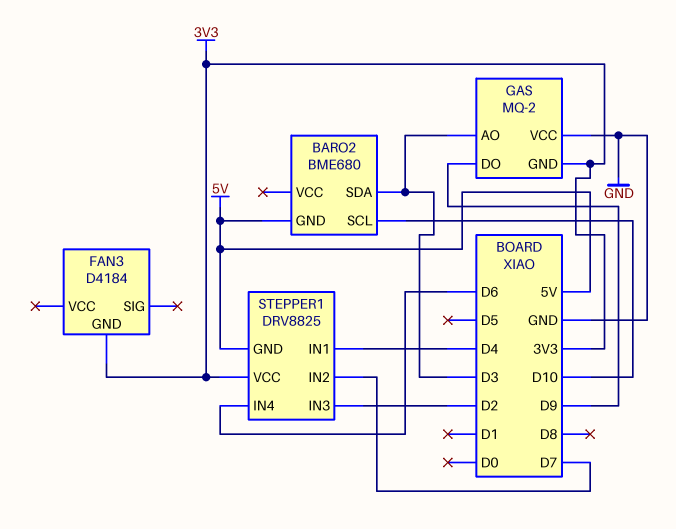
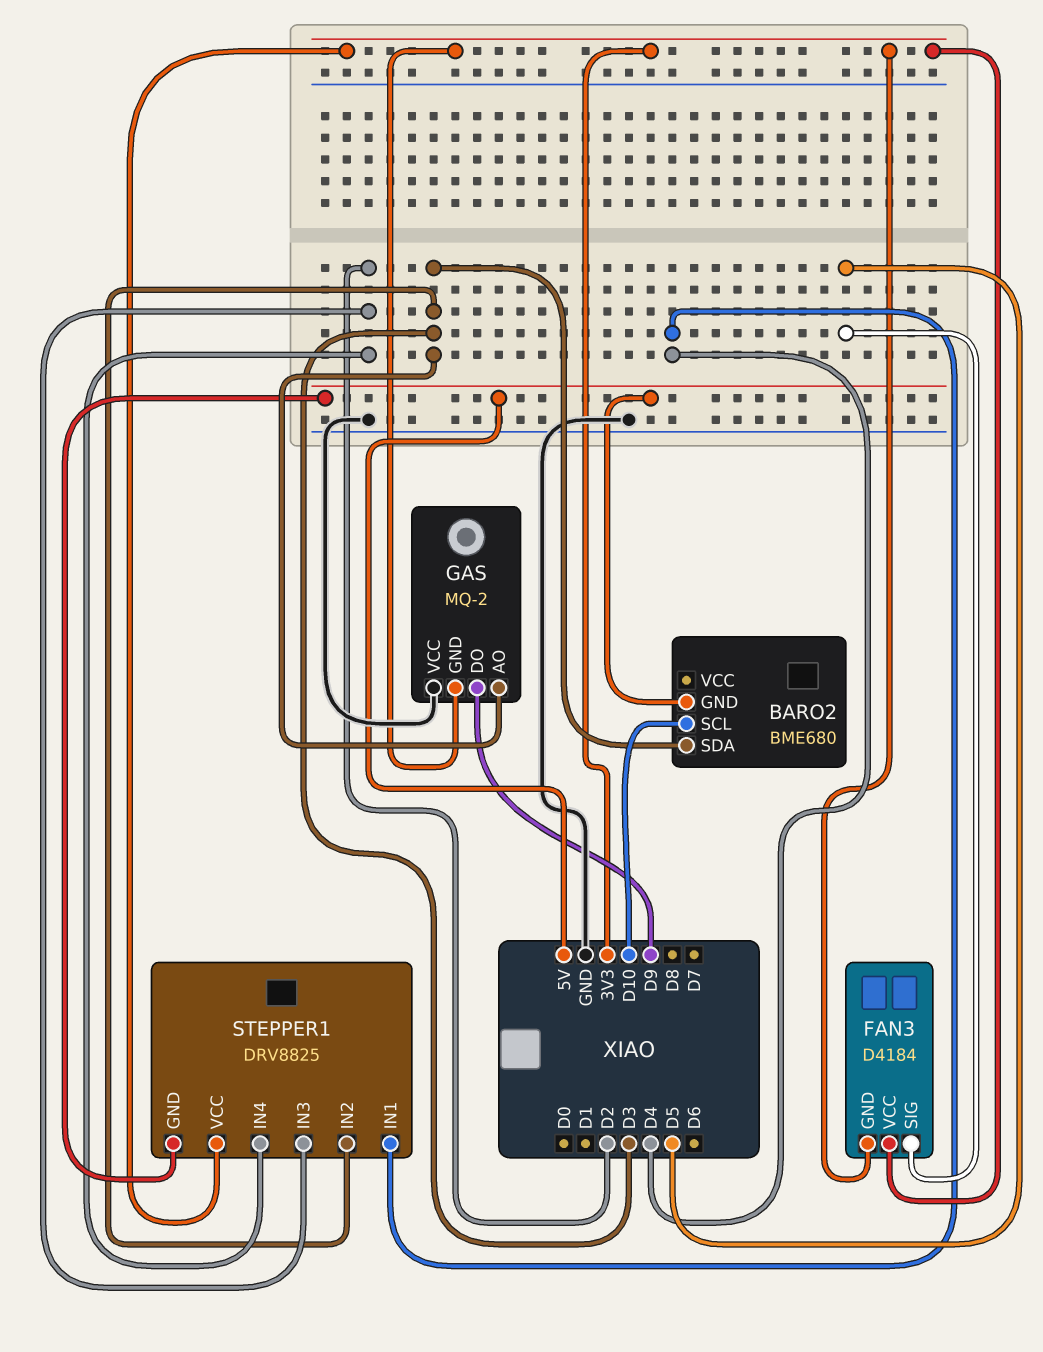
FAN3 pin SIG: none -> D5
FAN3 pin VCC: none -> 3V3
STEPPER1 pin IN2: D7 -> D3
STEPPER1 pin IN4: D6 -> D2

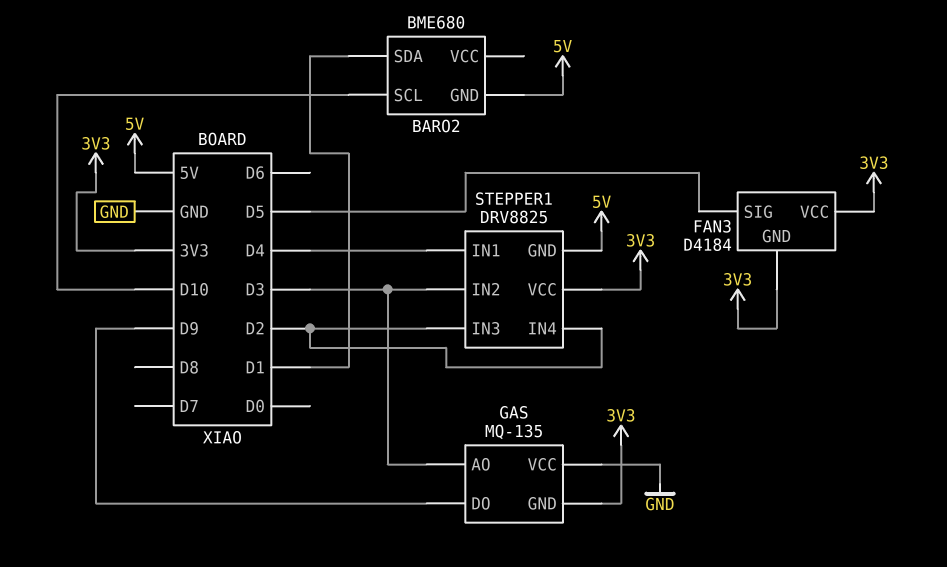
BARO2 pin SDA: D3 -> D1
GAS: MQ-2 -> MQ-135

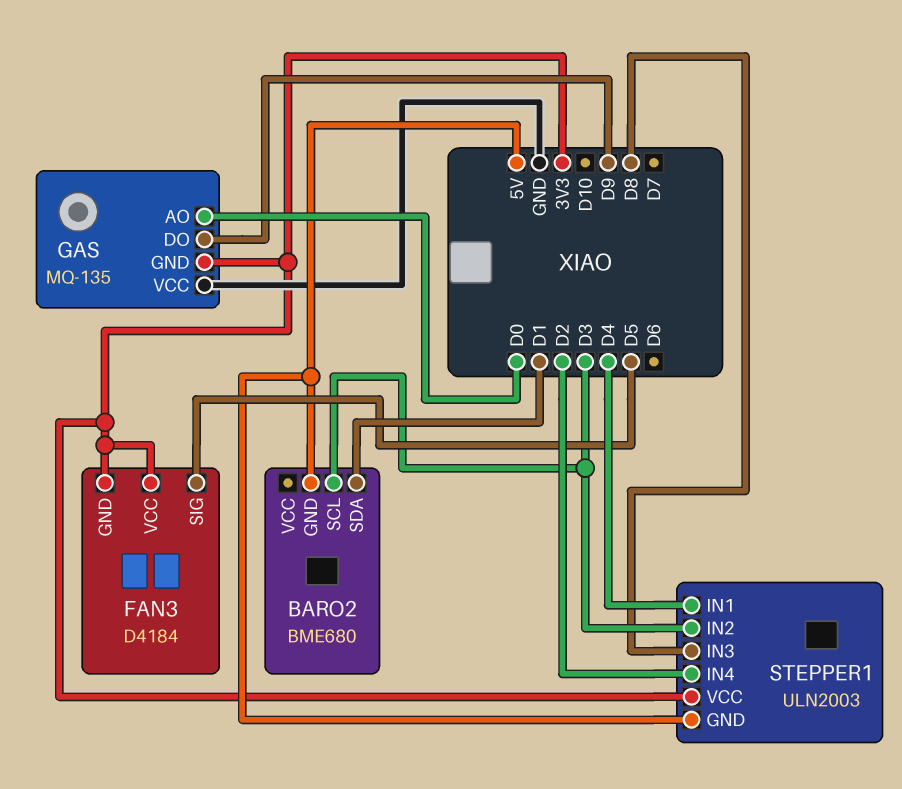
BARO2 pin SCL: D10 -> D3
GAS pin AO: D3 -> D0
STEPPER1: DRV8825 -> ULN2003
STEPPER1 pin IN3: D2 -> D8

